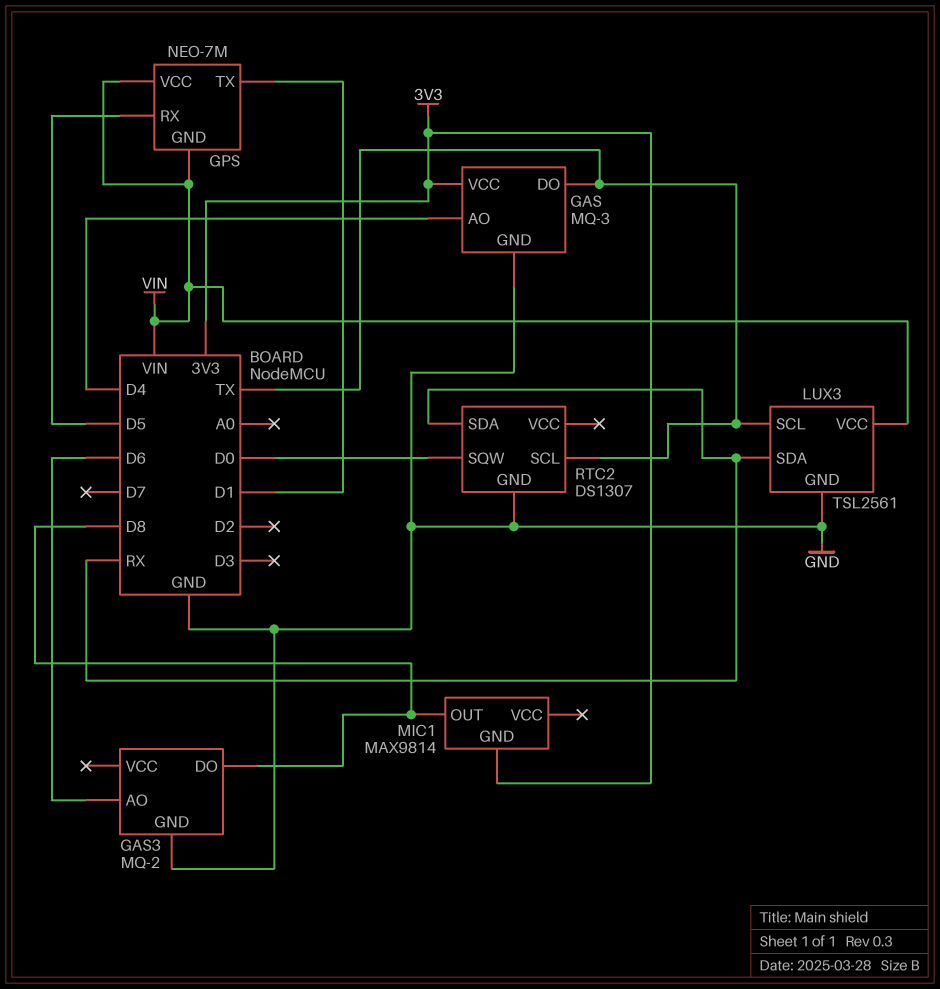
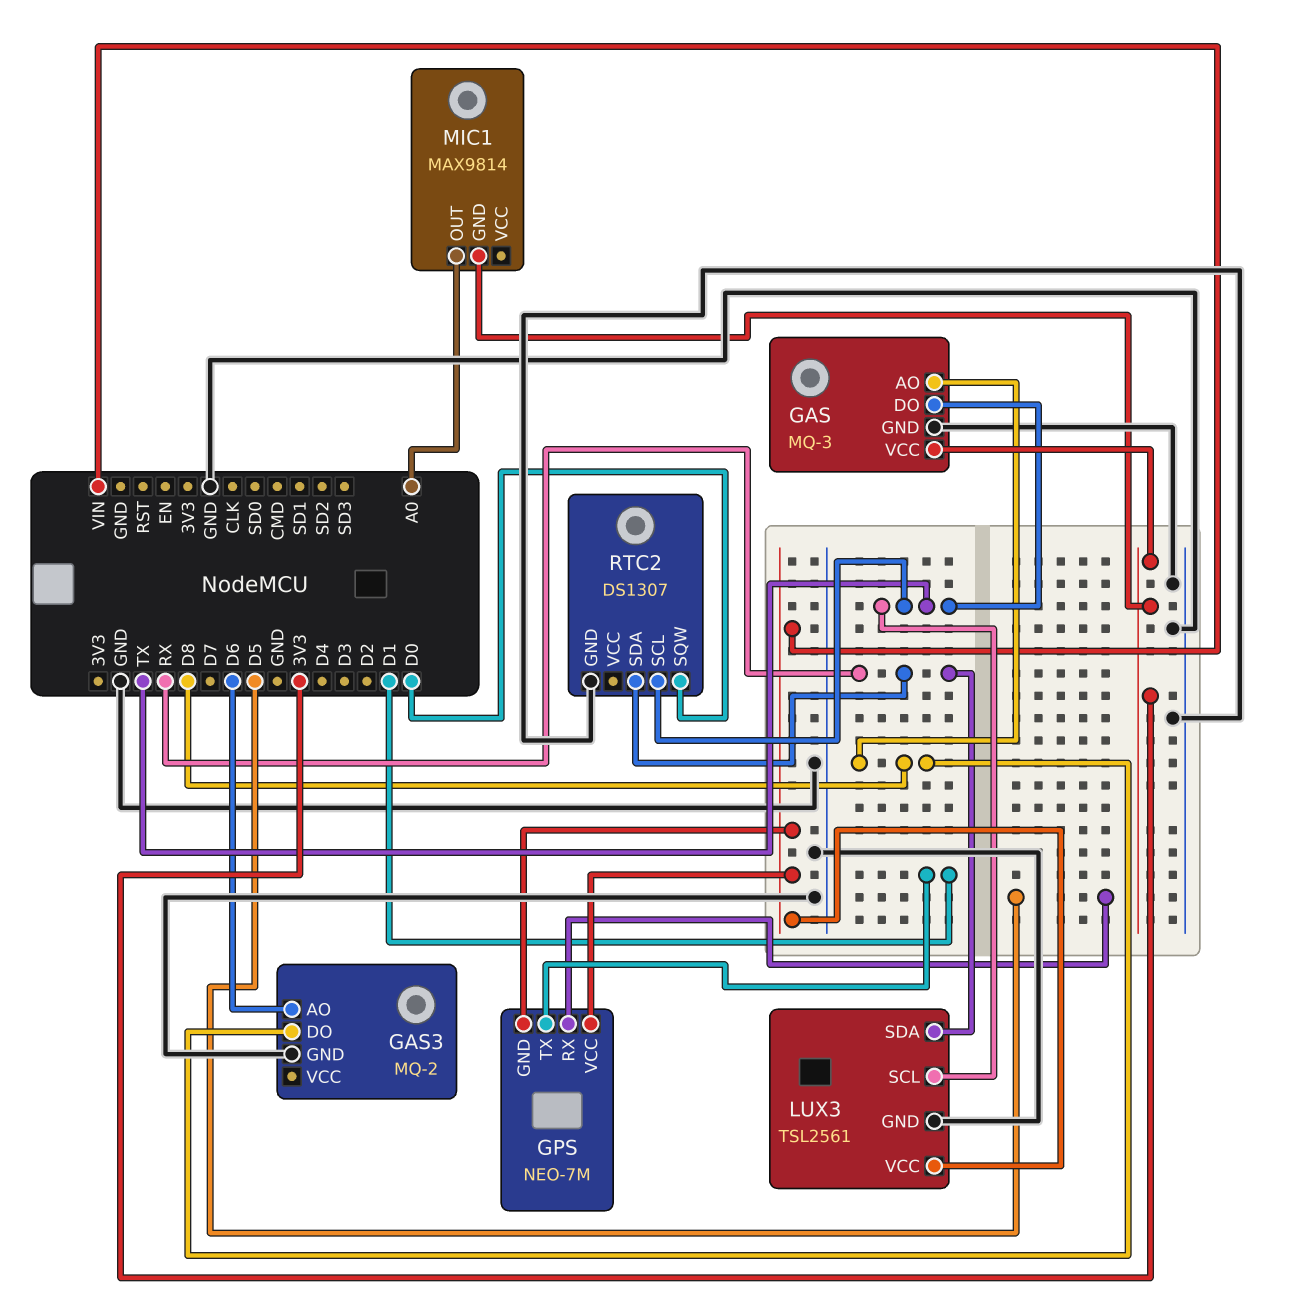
GAS pin AO: D4 -> D8
MIC1 pin OUT: D8 -> A0

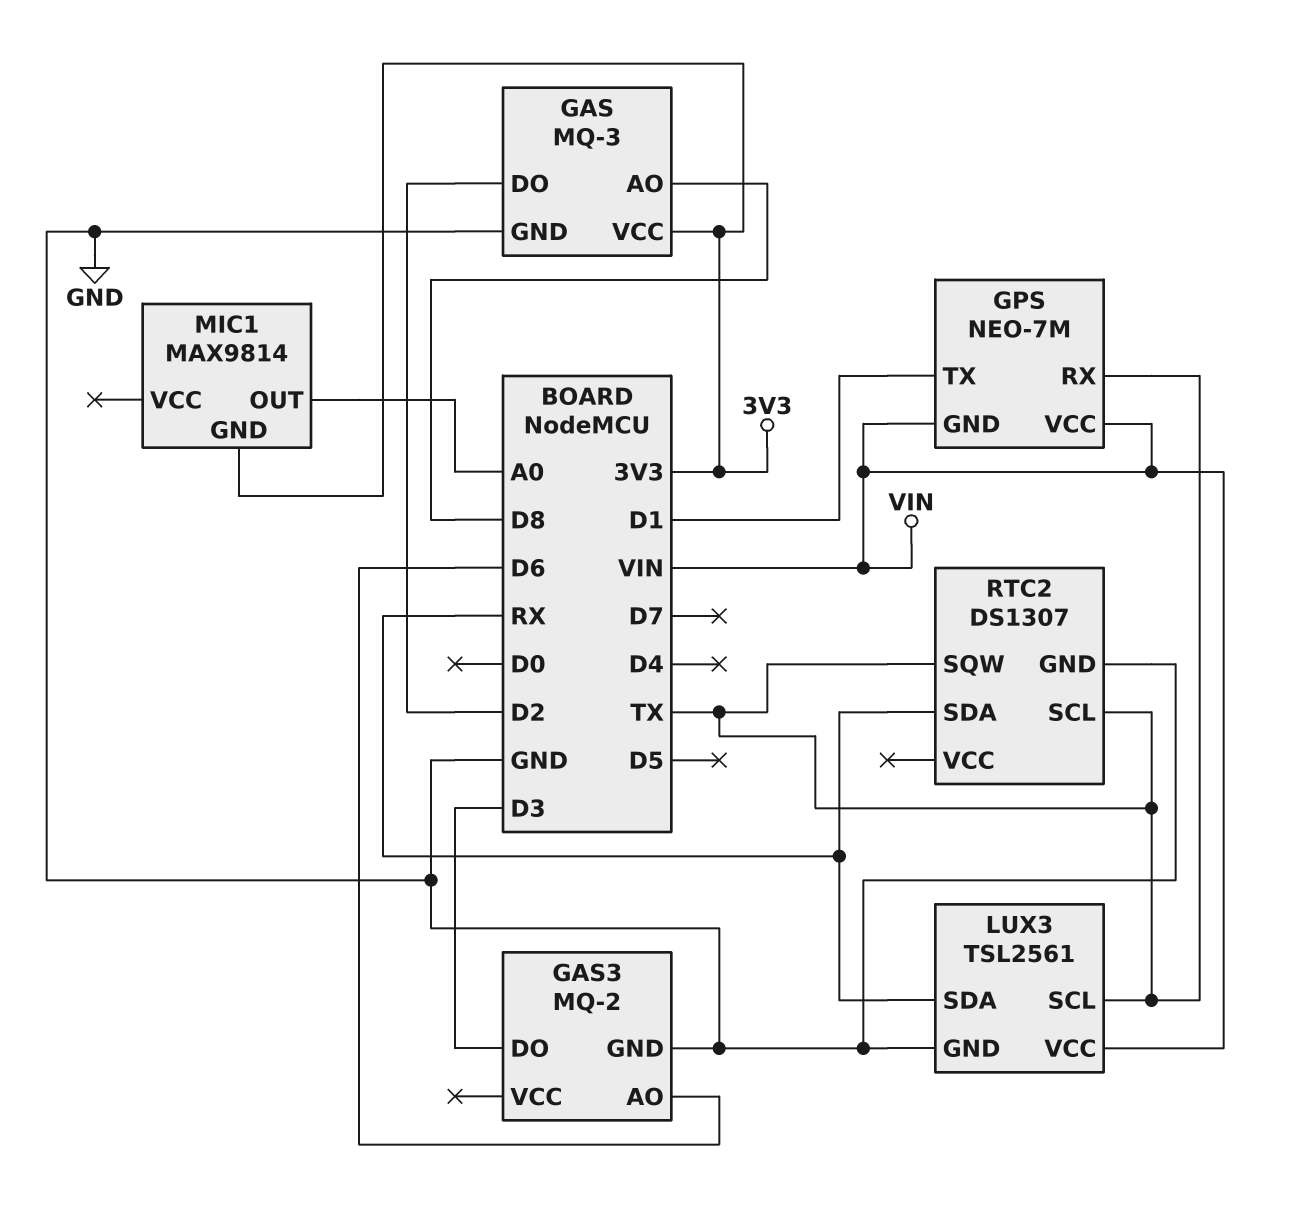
GAS pin DO: TX -> D2
GAS3 pin DO: D8 -> D3
GPS pin RX: D5 -> TX
RTC2 pin SQW: D0 -> TX

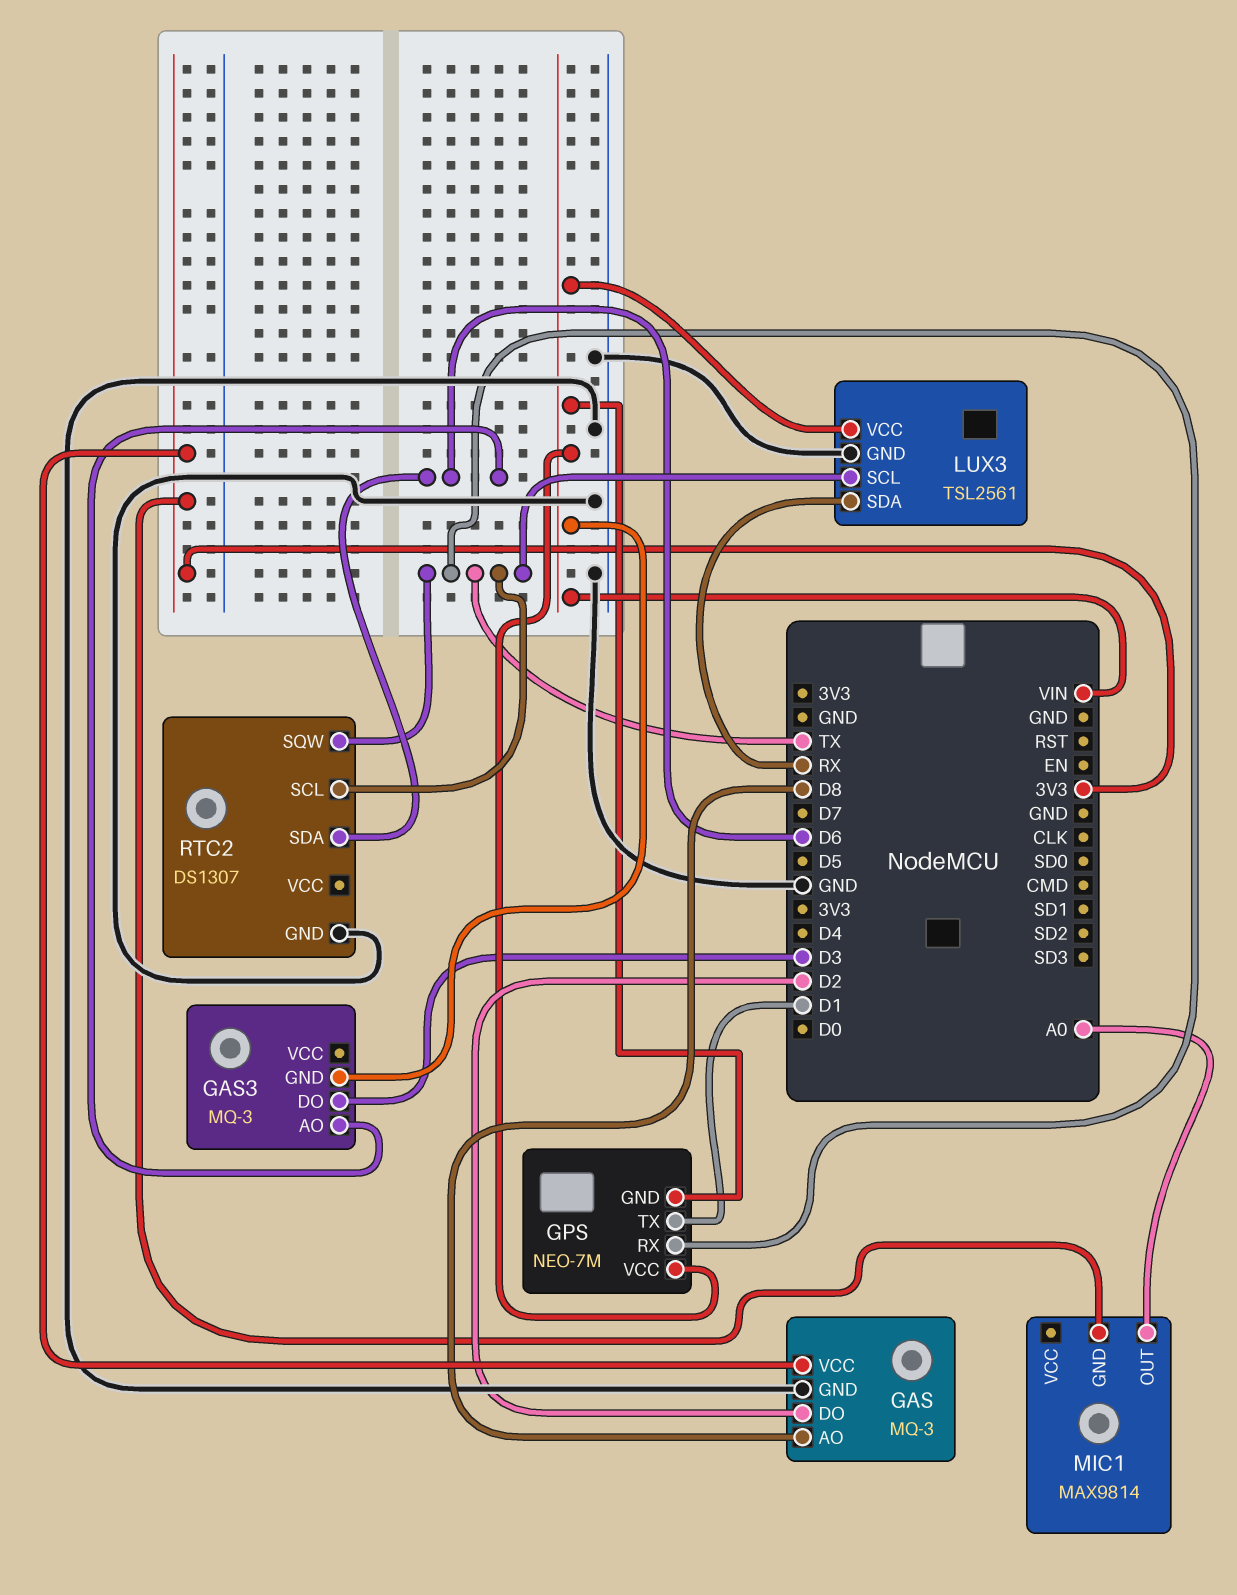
GAS3: MQ-2 -> MQ-3
GAS3 pin GND: GND -> VIN
RTC2 pin SDA: RX -> D6

